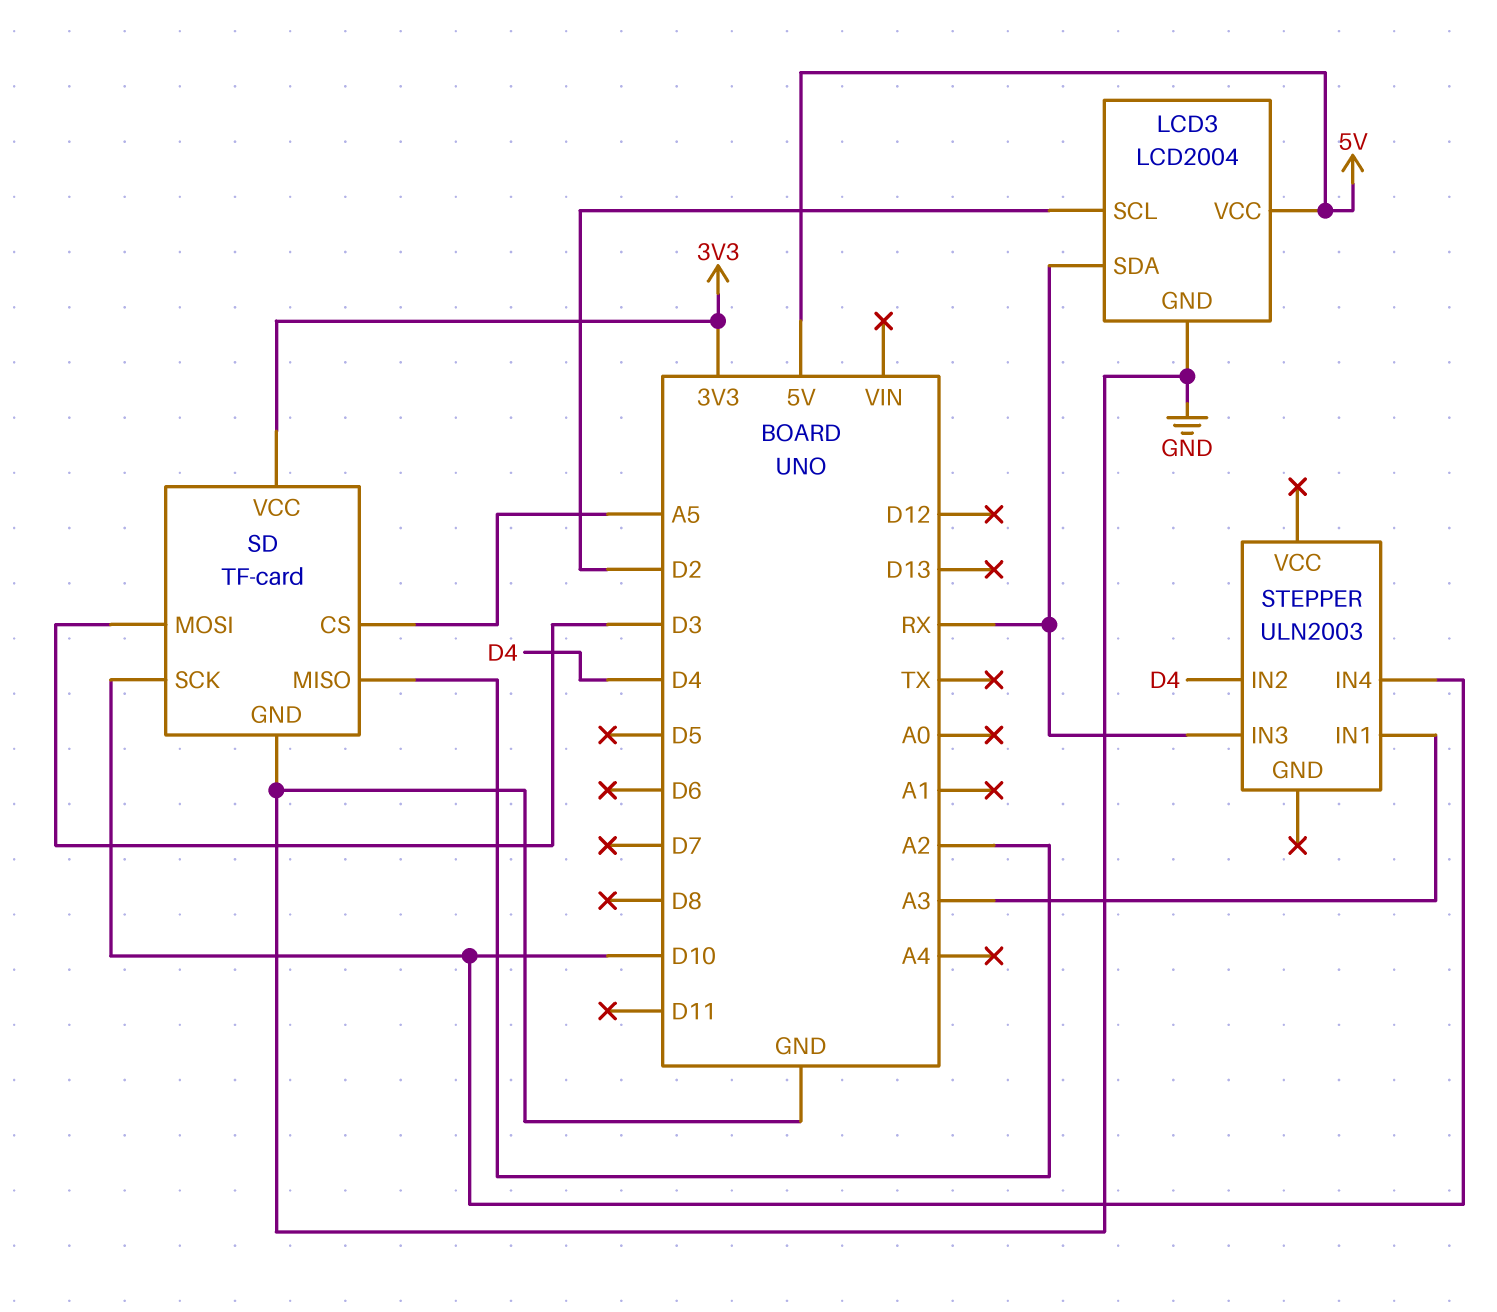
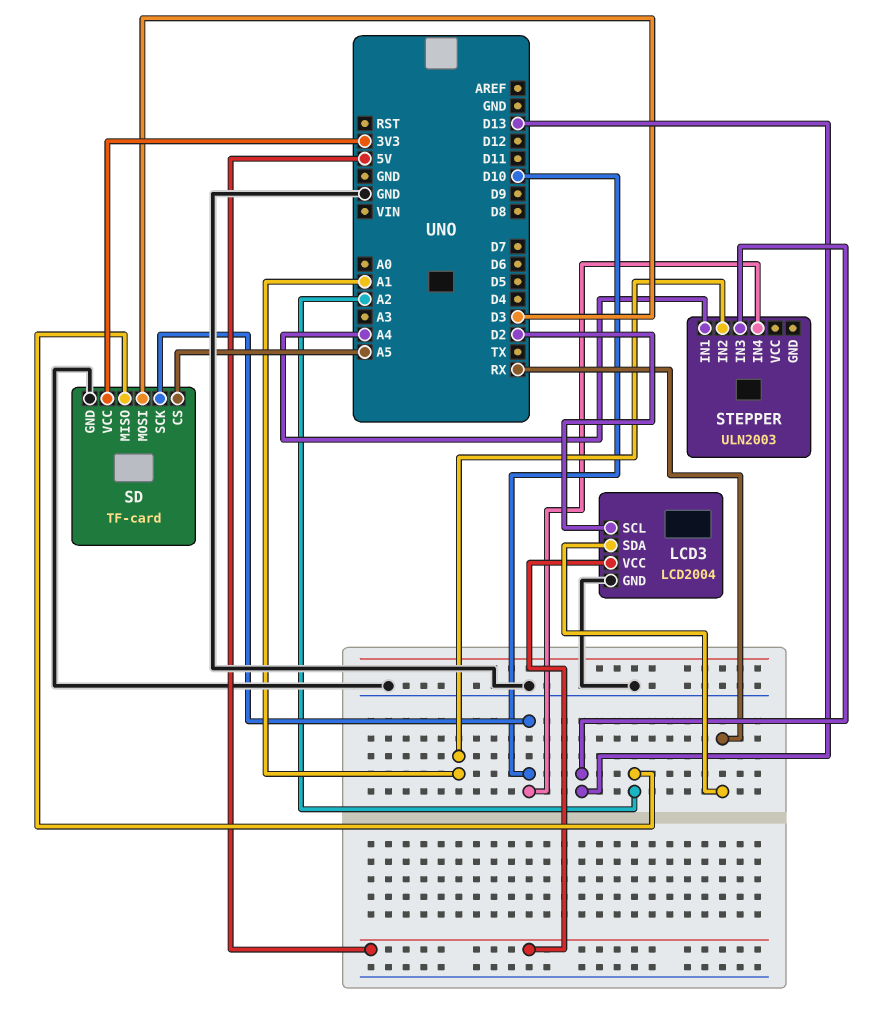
STEPPER pin IN1: A3 -> A4
STEPPER pin IN2: D4 -> A1
STEPPER pin IN3: RX -> D13

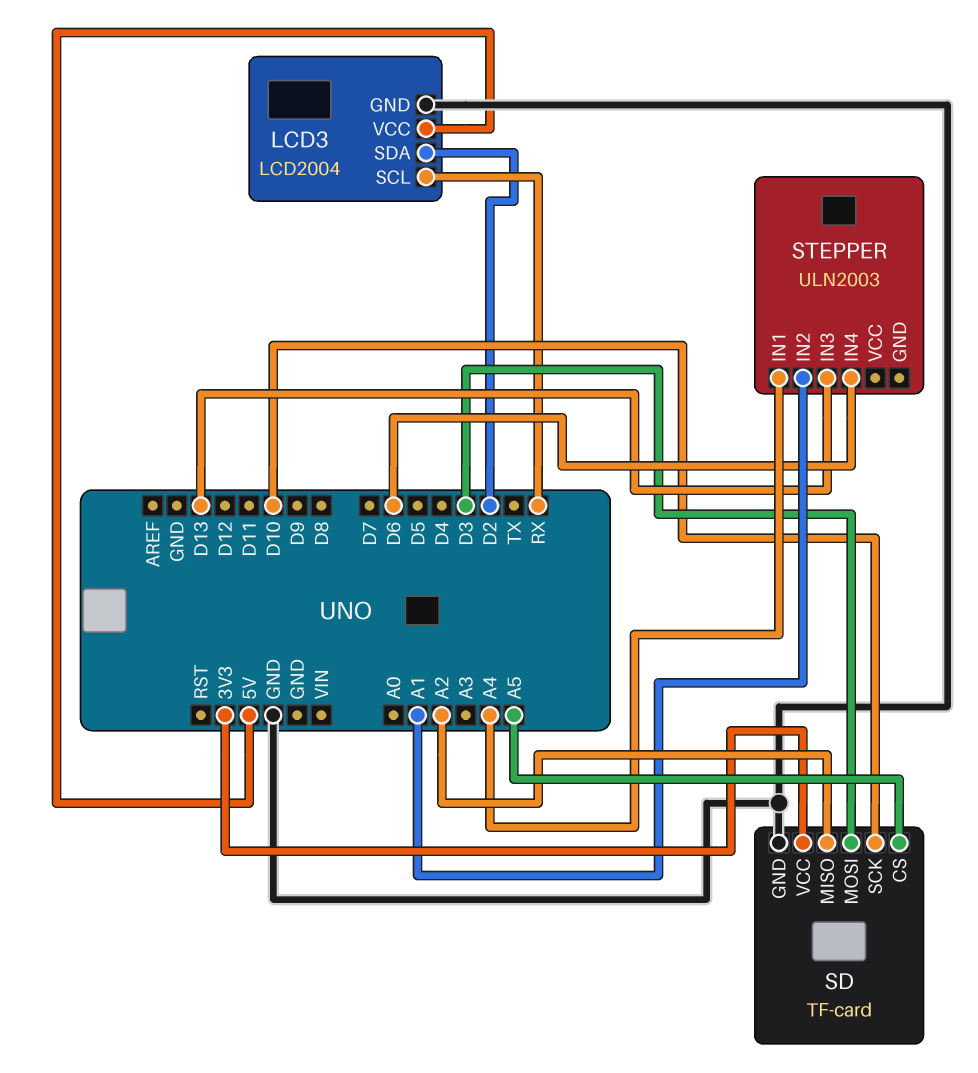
LCD3 pin SCL: D2 -> RX
LCD3 pin SDA: RX -> D2
STEPPER pin IN4: D10 -> D6

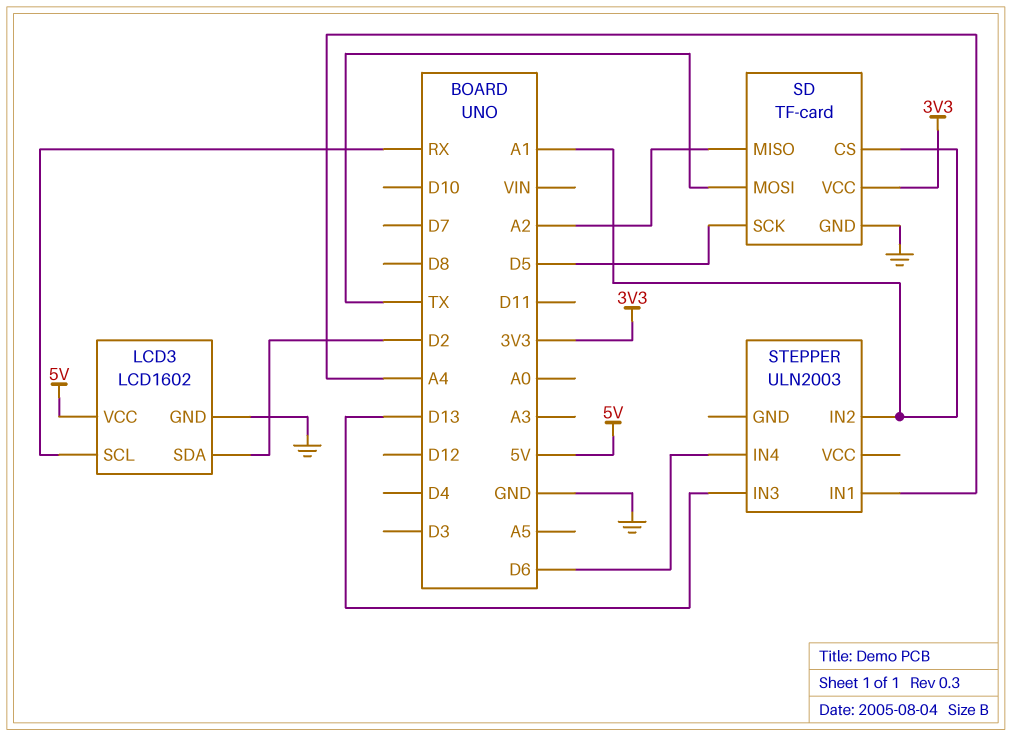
LCD3: LCD2004 -> LCD1602
SD pin CS: A5 -> A1
SD pin MOSI: D3 -> TX
SD pin SCK: D10 -> D5

